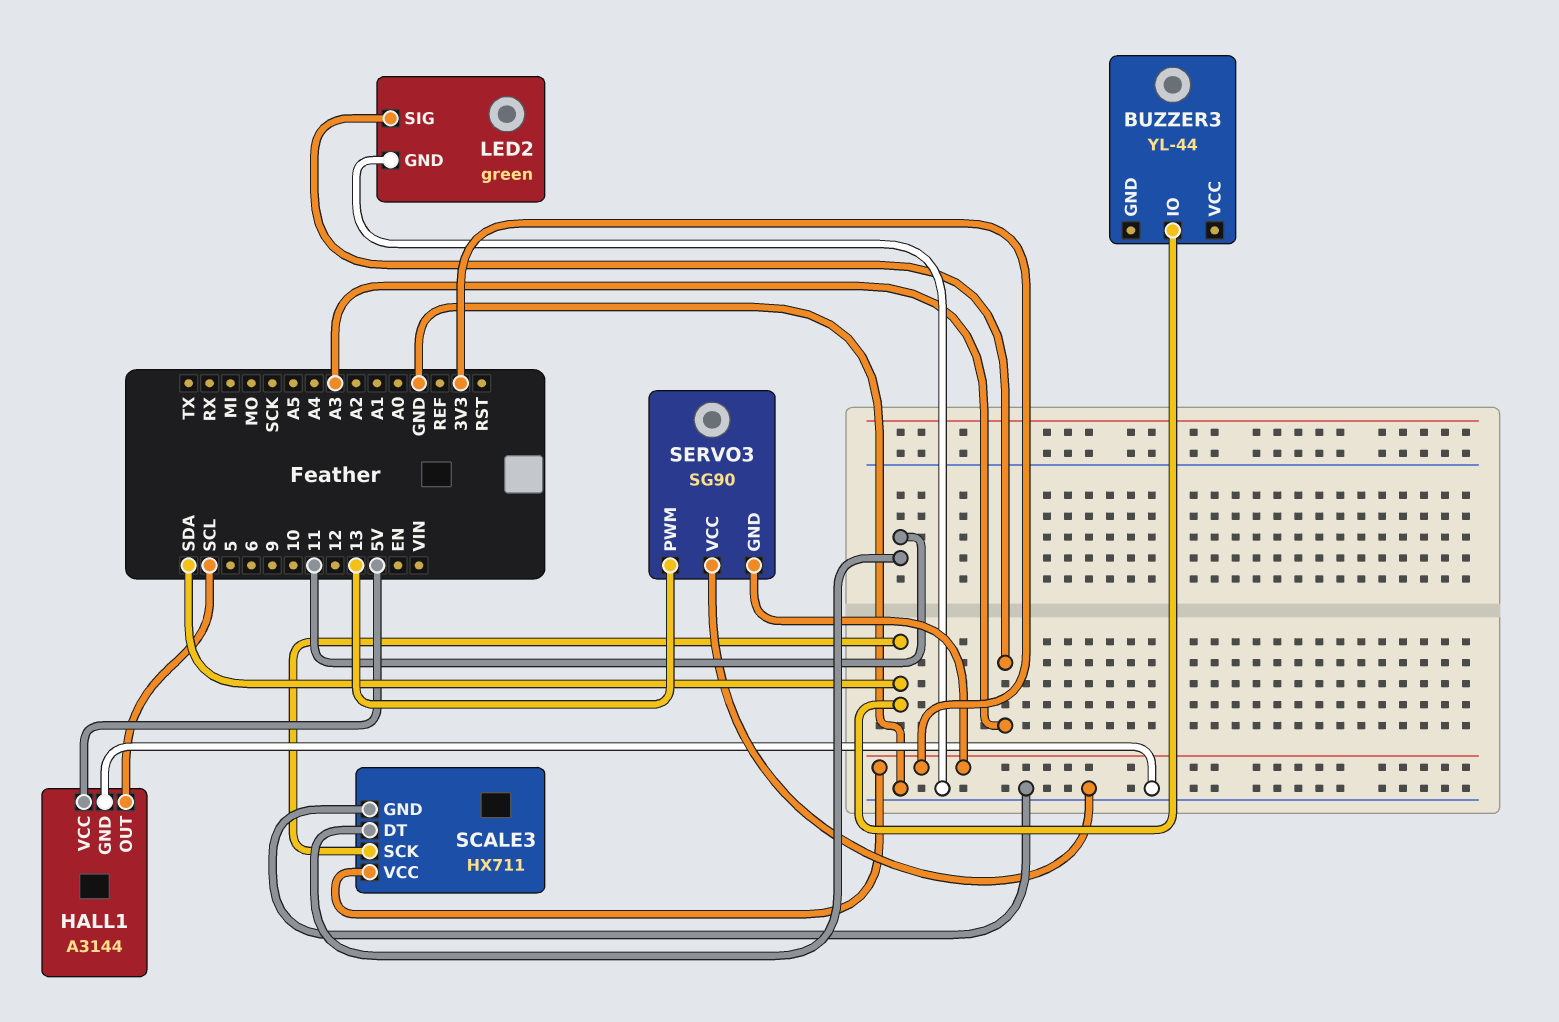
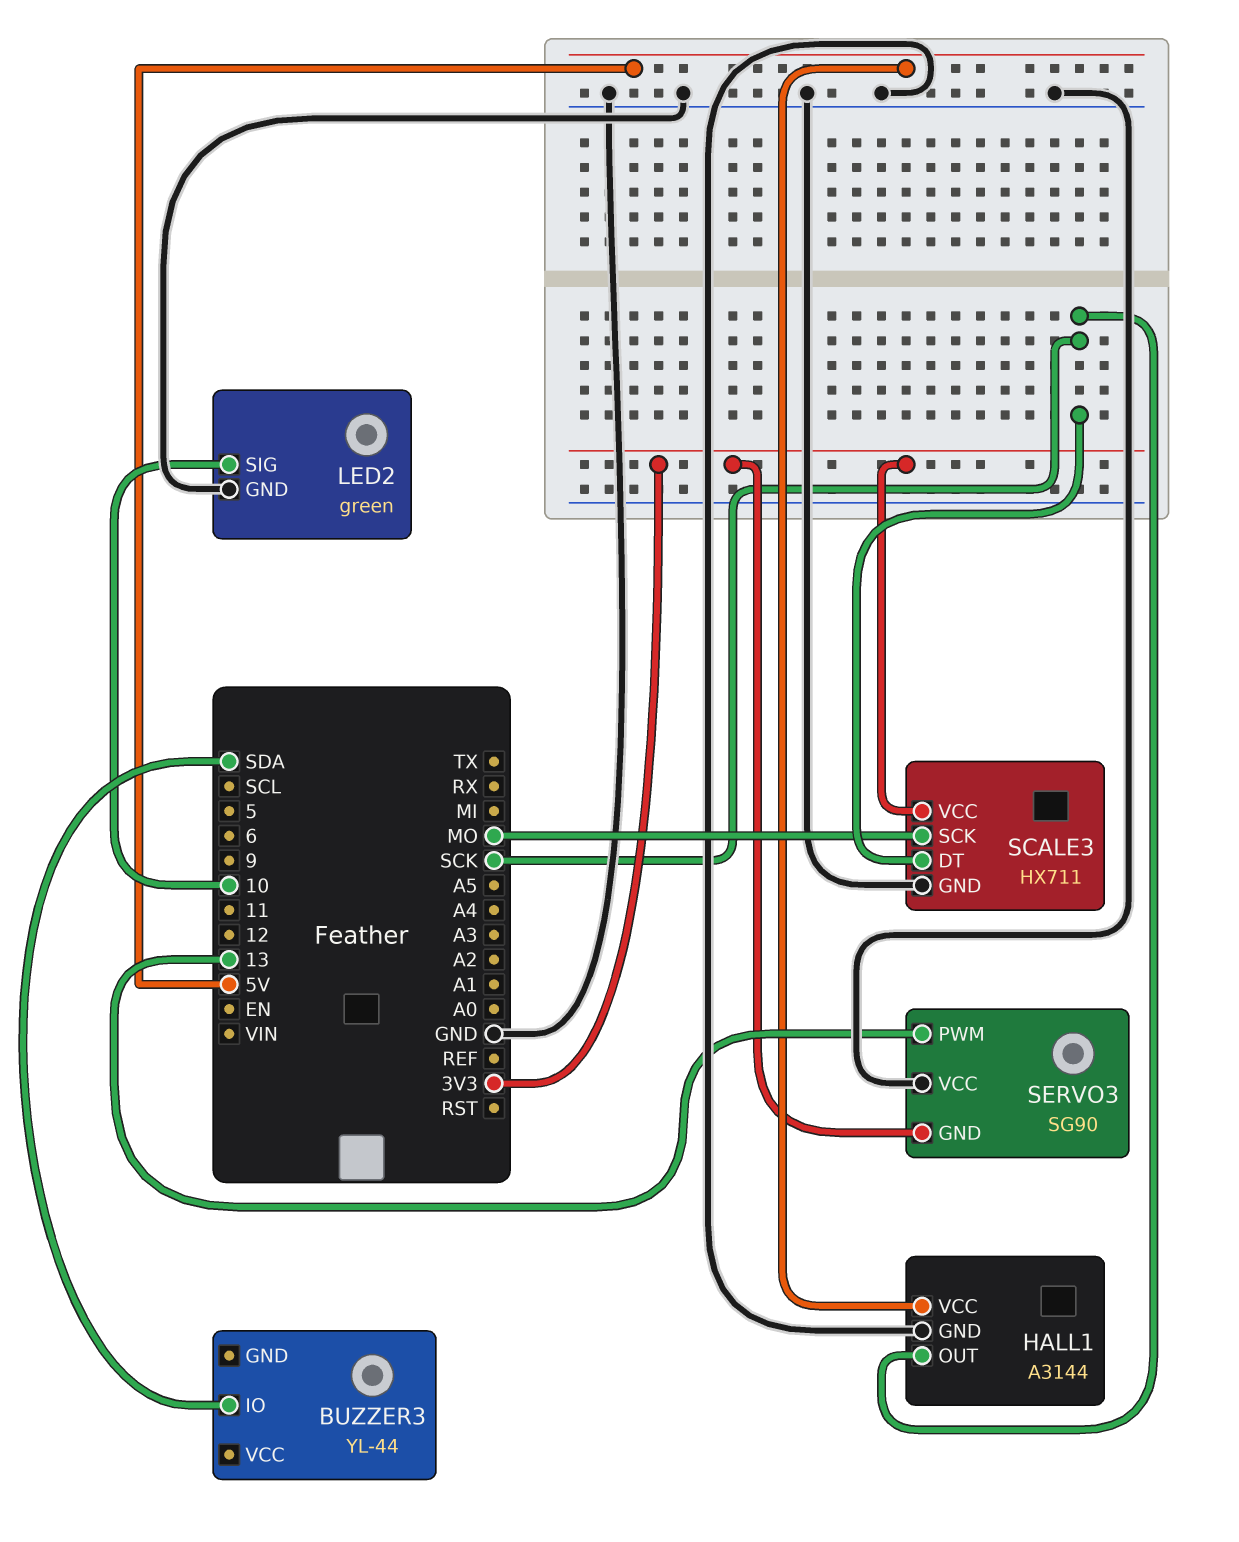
HALL1 pin OUT: SCL -> SCK
LED2 pin SIG: A3 -> 10
SCALE3 pin DT: 11 -> SCK
SCALE3 pin SCK: SDA -> MO

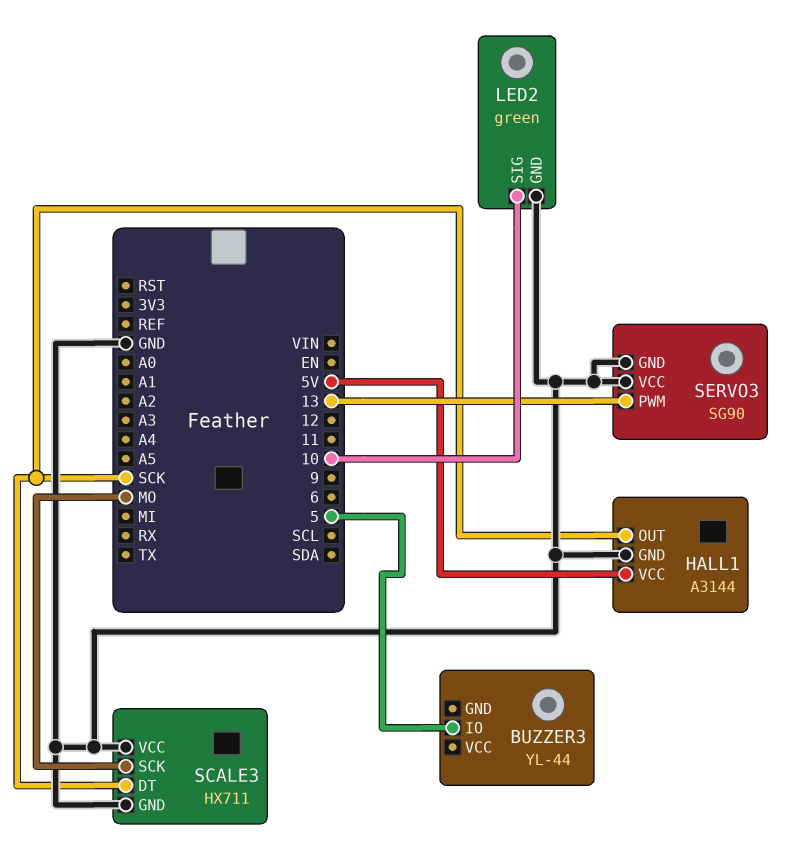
BUZZER3 pin IO: SDA -> 5
SCALE3 pin VCC: 3V3 -> GND
SERVO3 pin GND: 3V3 -> GND

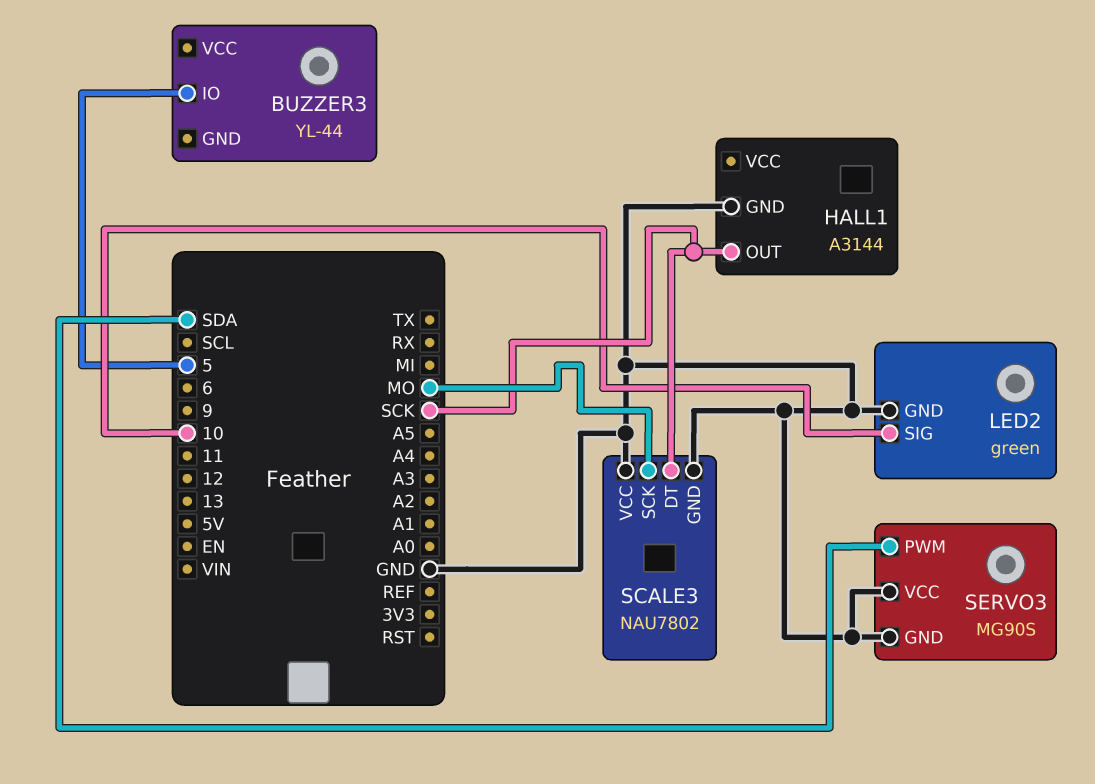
HALL1 pin VCC: 5V -> none
SCALE3: HX711 -> NAU7802
SERVO3: SG90 -> MG90S
SERVO3 pin PWM: 13 -> SDA

